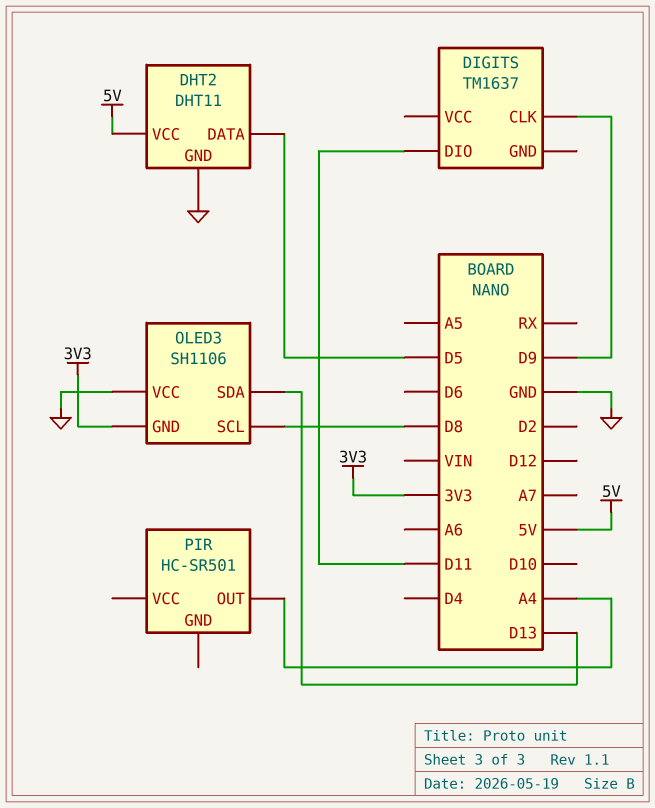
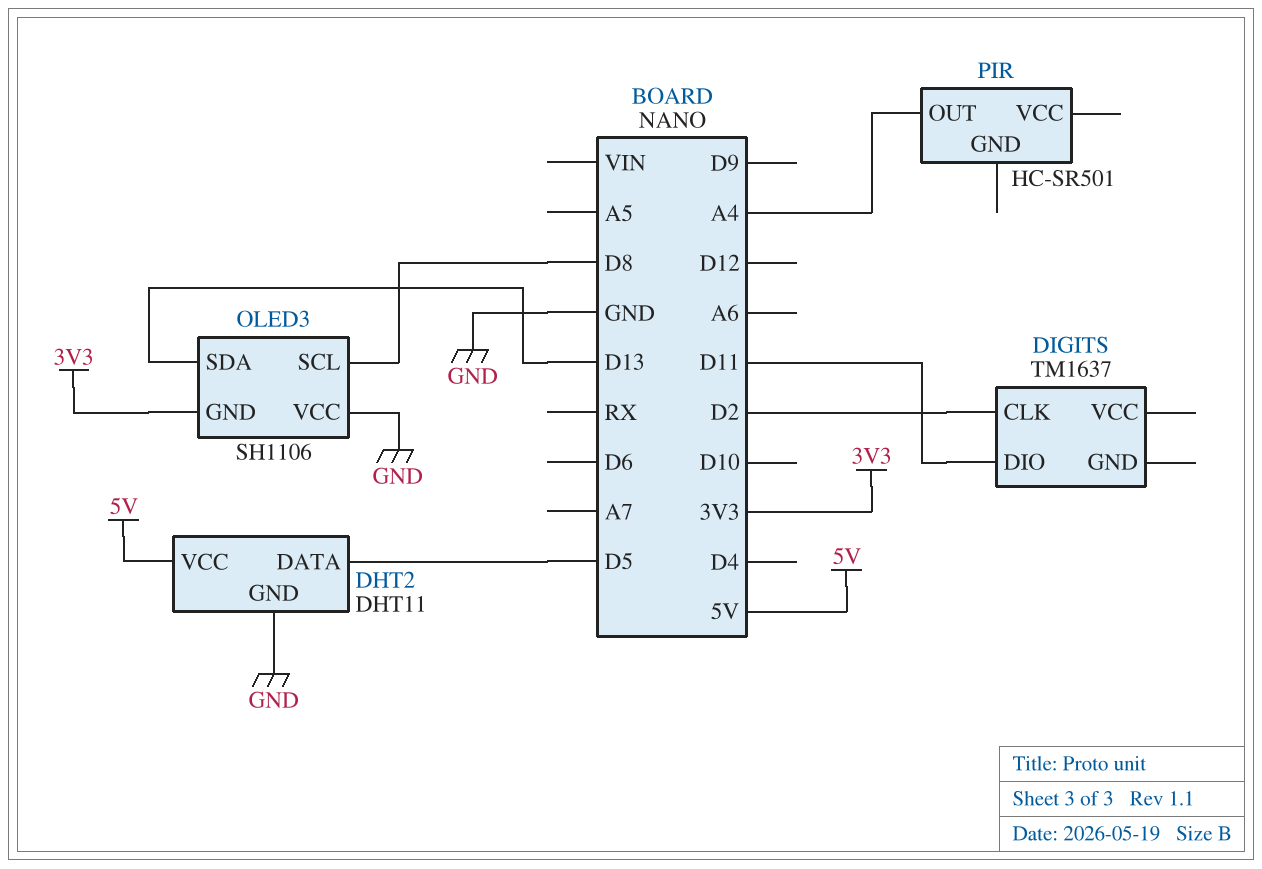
DIGITS pin CLK: D9 -> D2

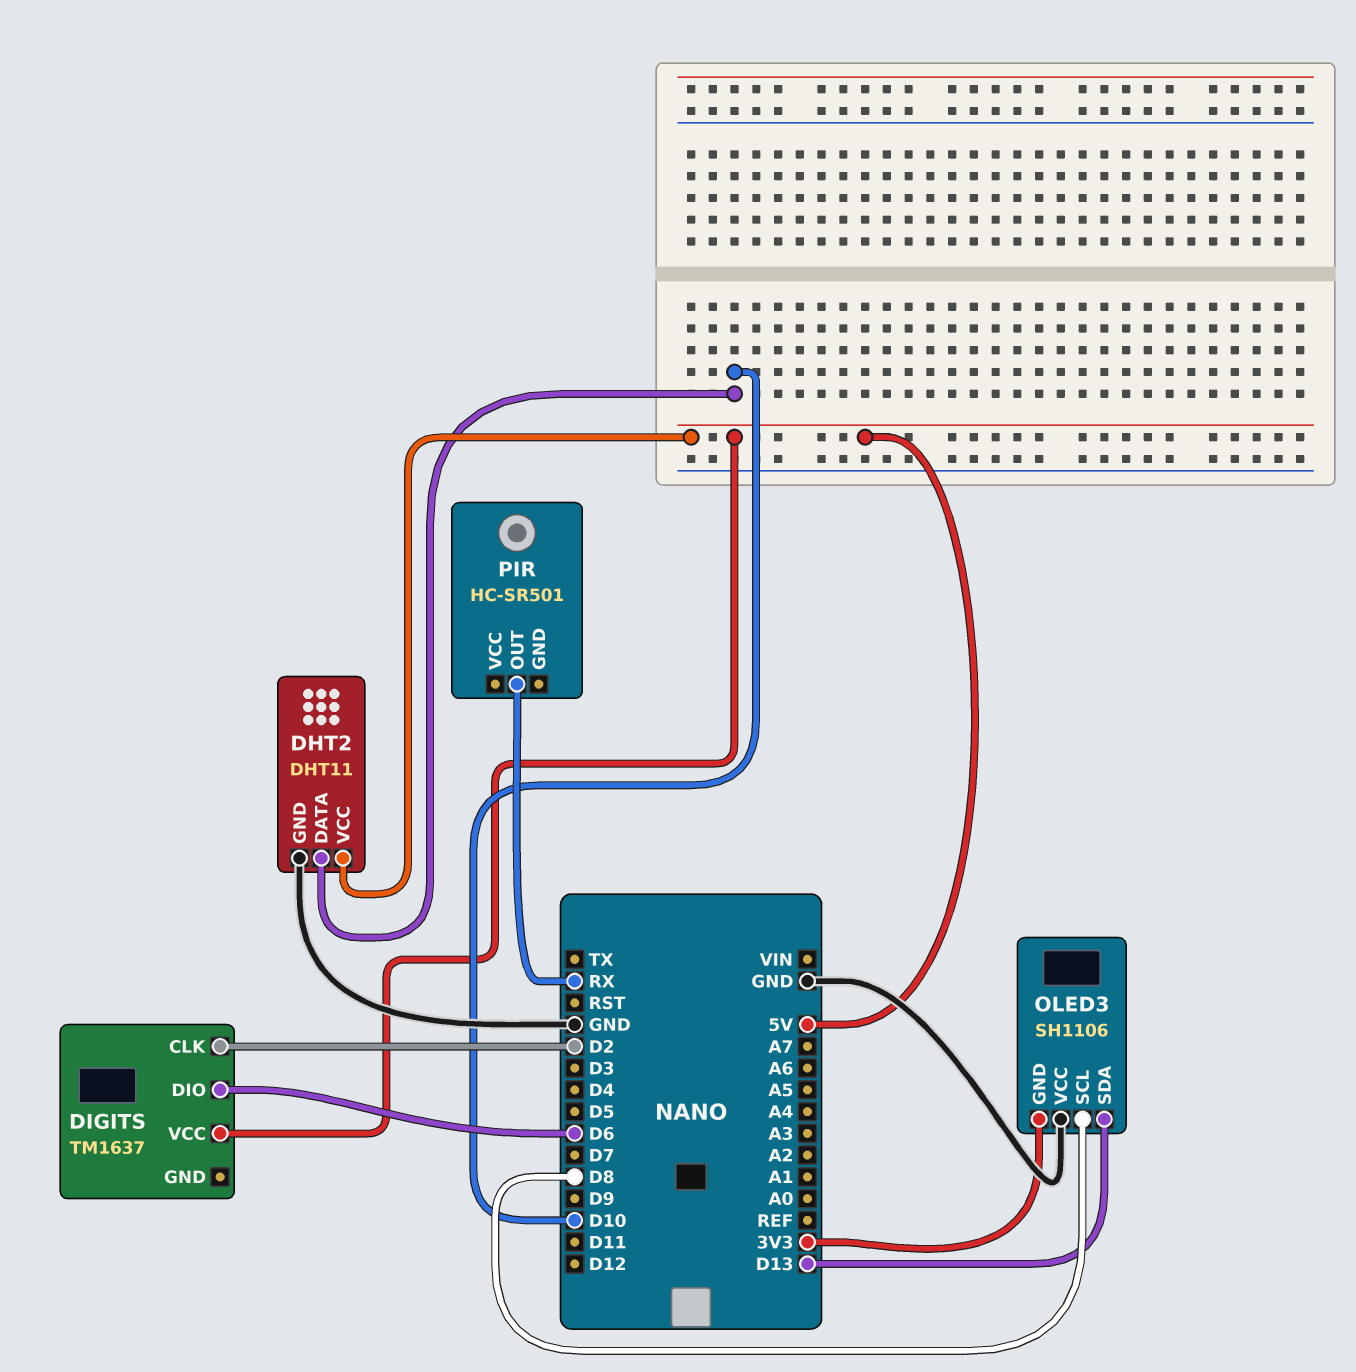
DHT2 pin DATA: D5 -> D10
DIGITS pin DIO: D11 -> D6
DIGITS pin VCC: none -> 5V
PIR pin OUT: A4 -> RX

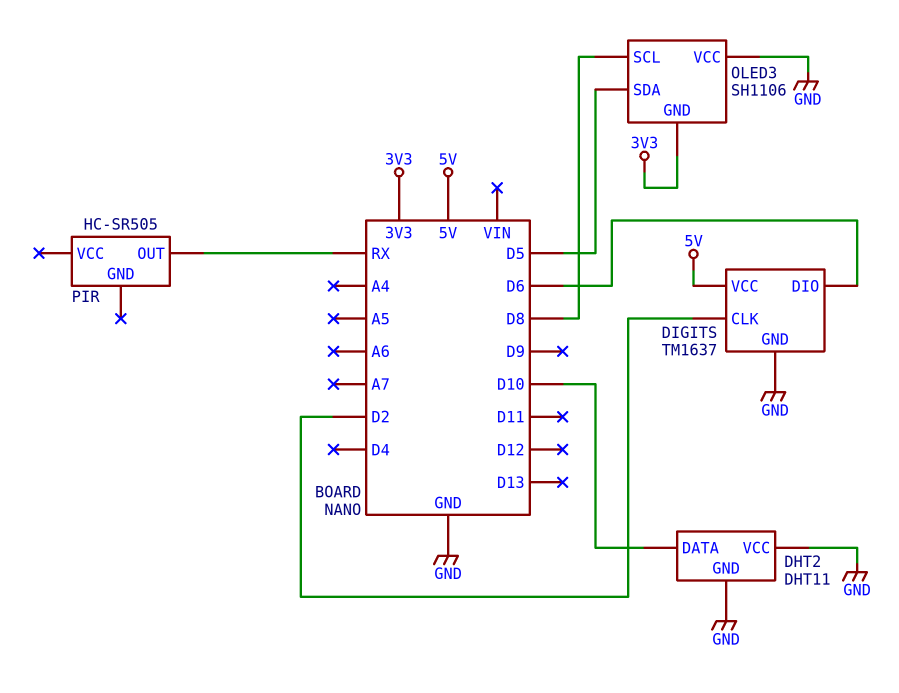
DHT2 pin VCC: 5V -> GND
DIGITS pin GND: none -> GND
OLED3 pin SDA: D13 -> D5
PIR: HC-SR501 -> HC-SR505

